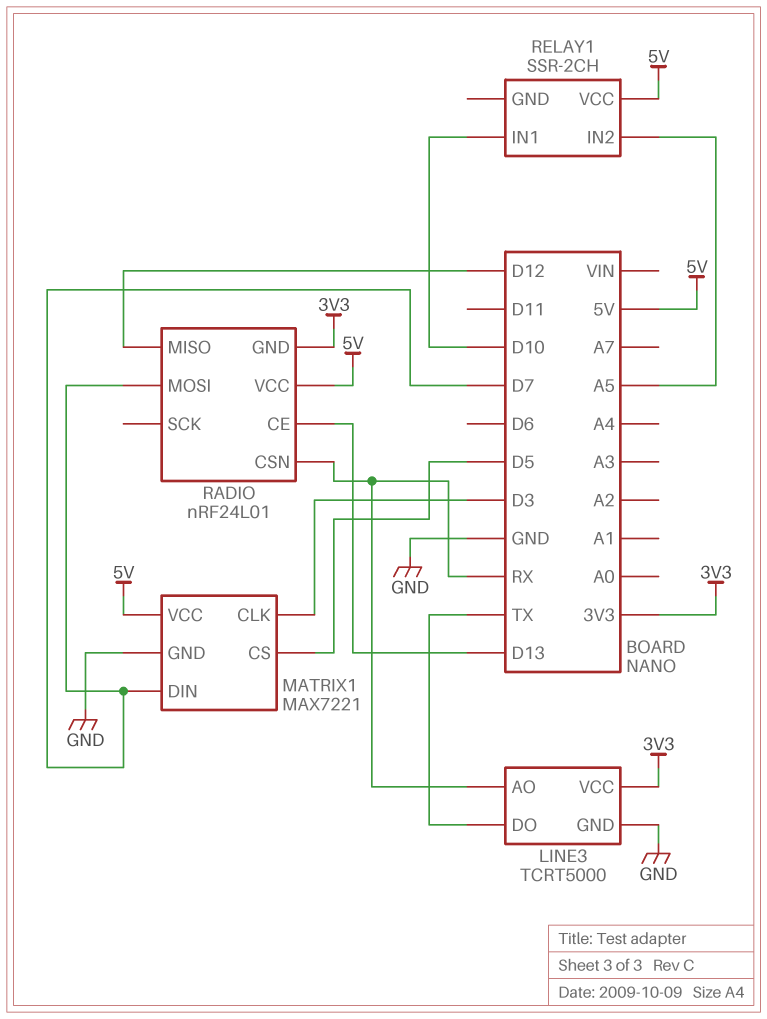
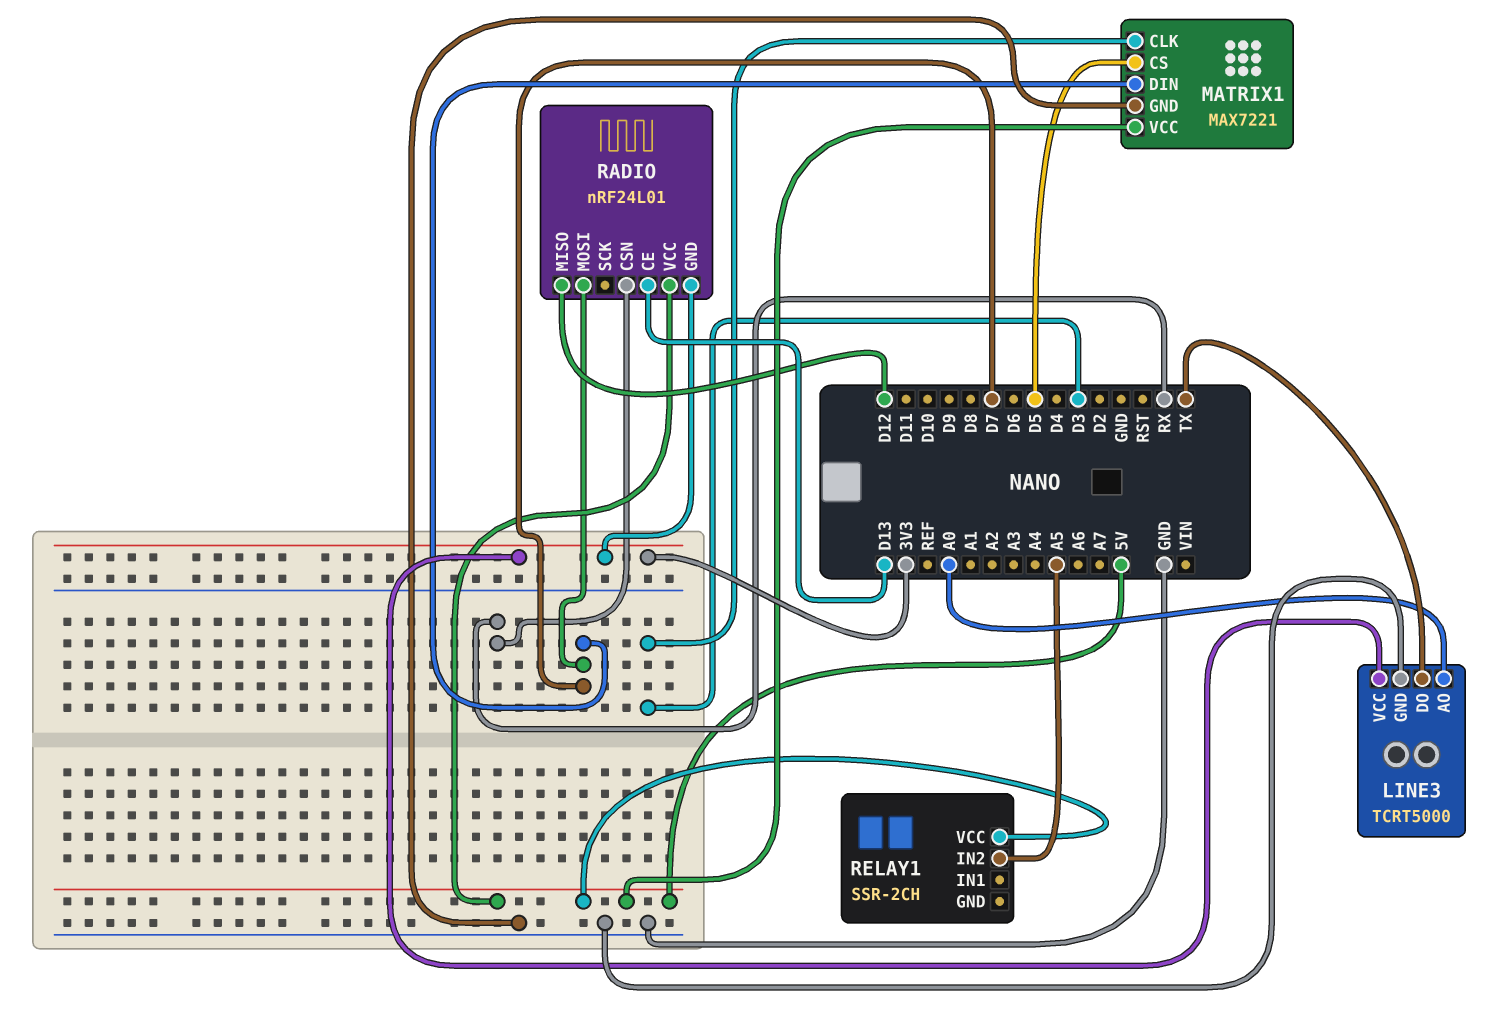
LINE3 pin AO: RX -> A0
RELAY1 pin IN1: D10 -> none

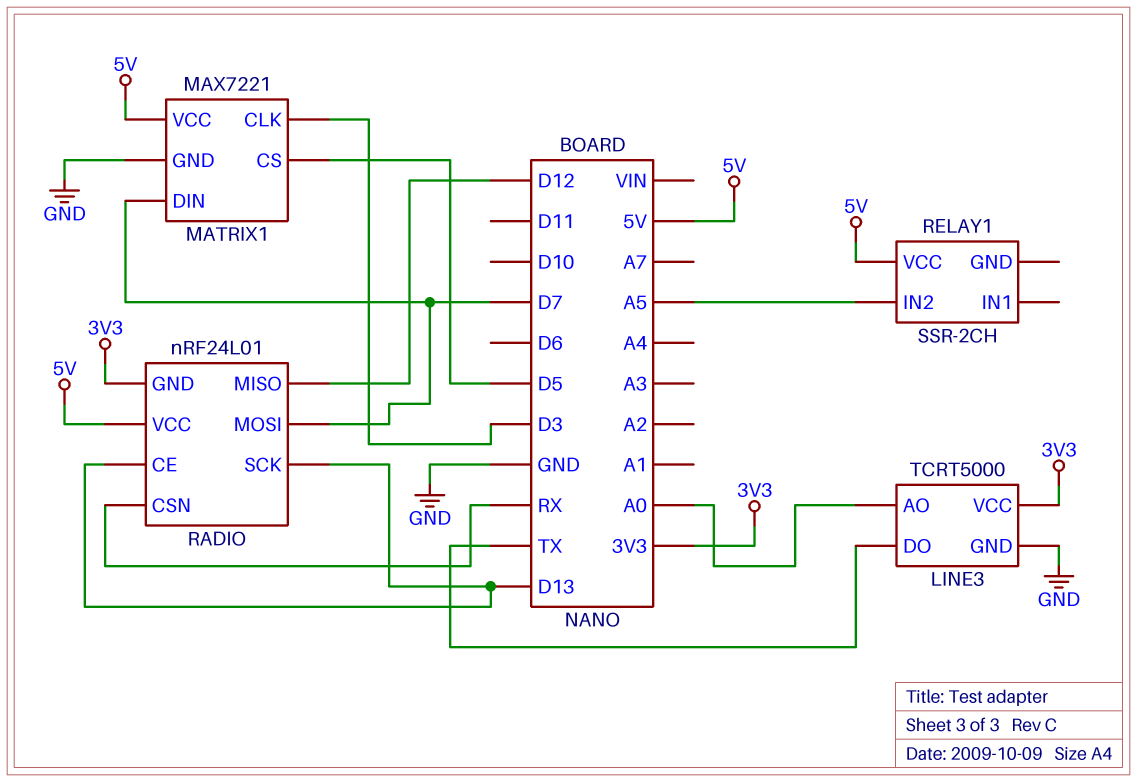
RADIO pin SCK: none -> D13

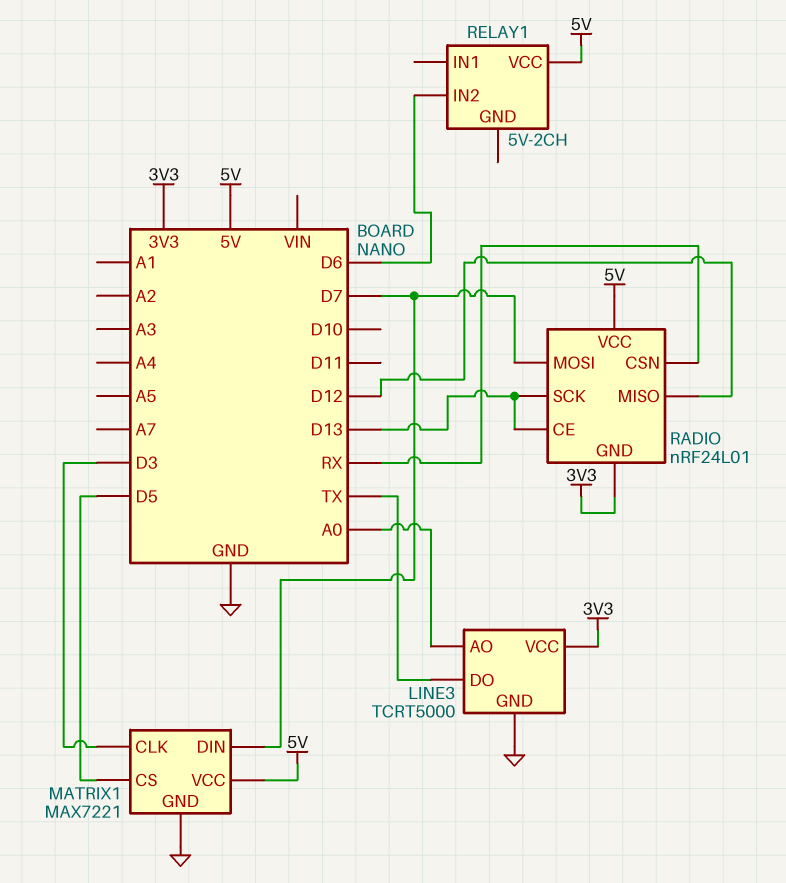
RELAY1: SSR-2CH -> 5V-2CH
RELAY1 pin IN2: A5 -> D6

